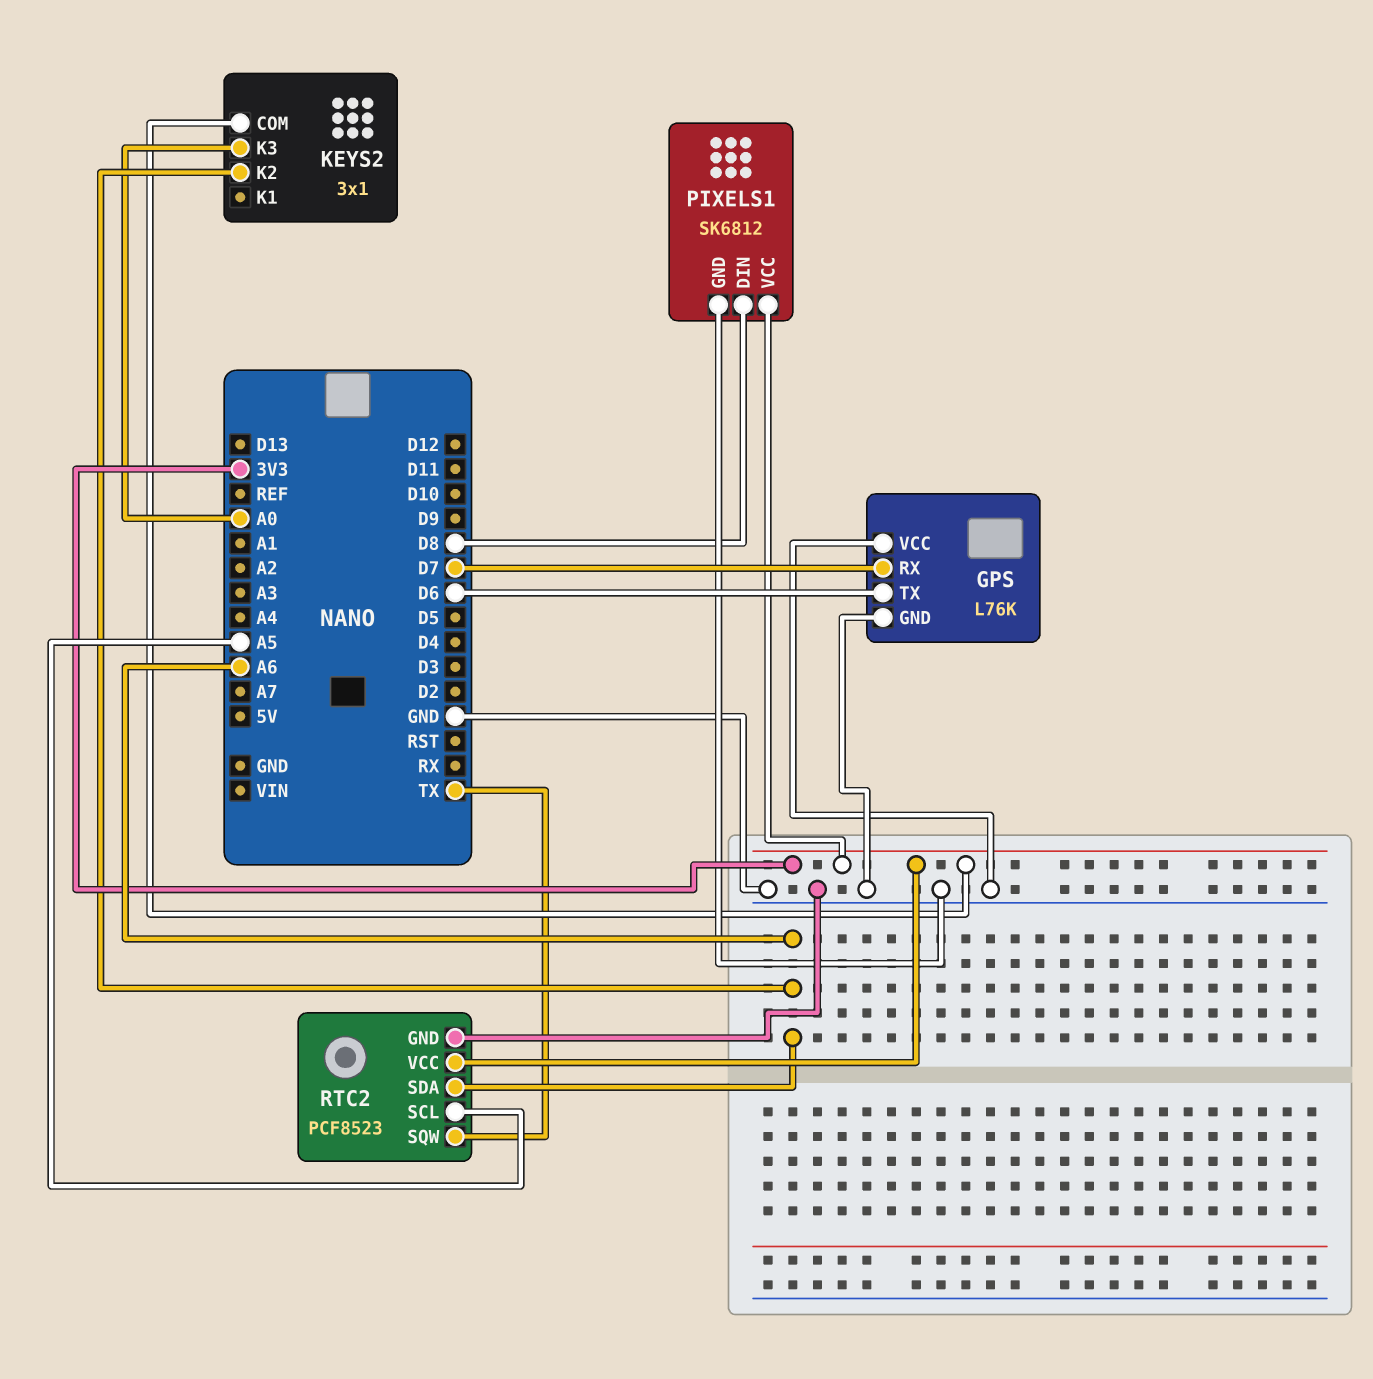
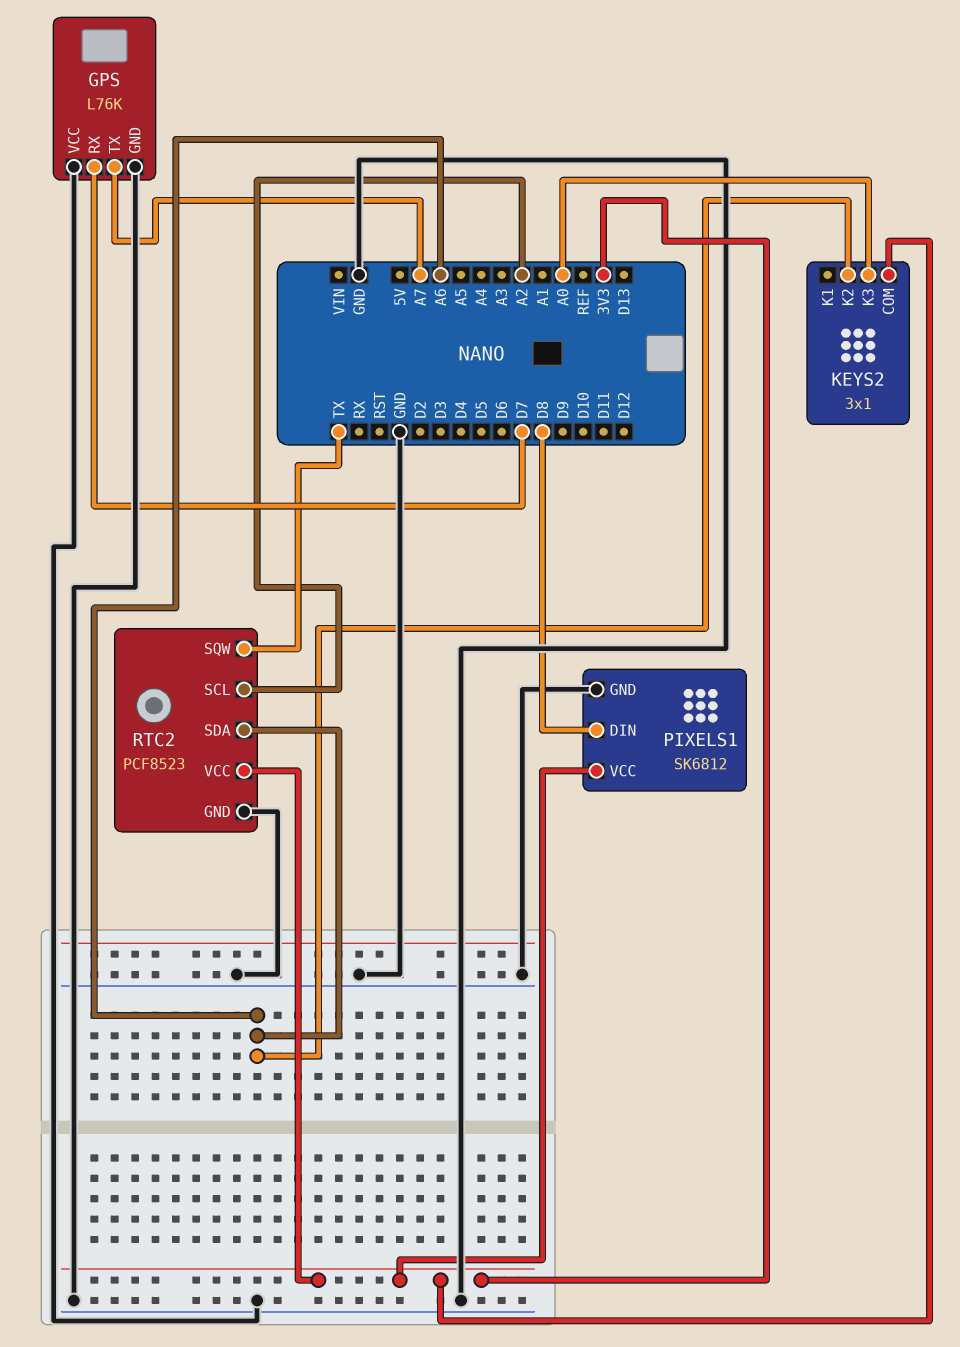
GPS pin TX: D6 -> A7
RTC2 pin SCL: A5 -> A2

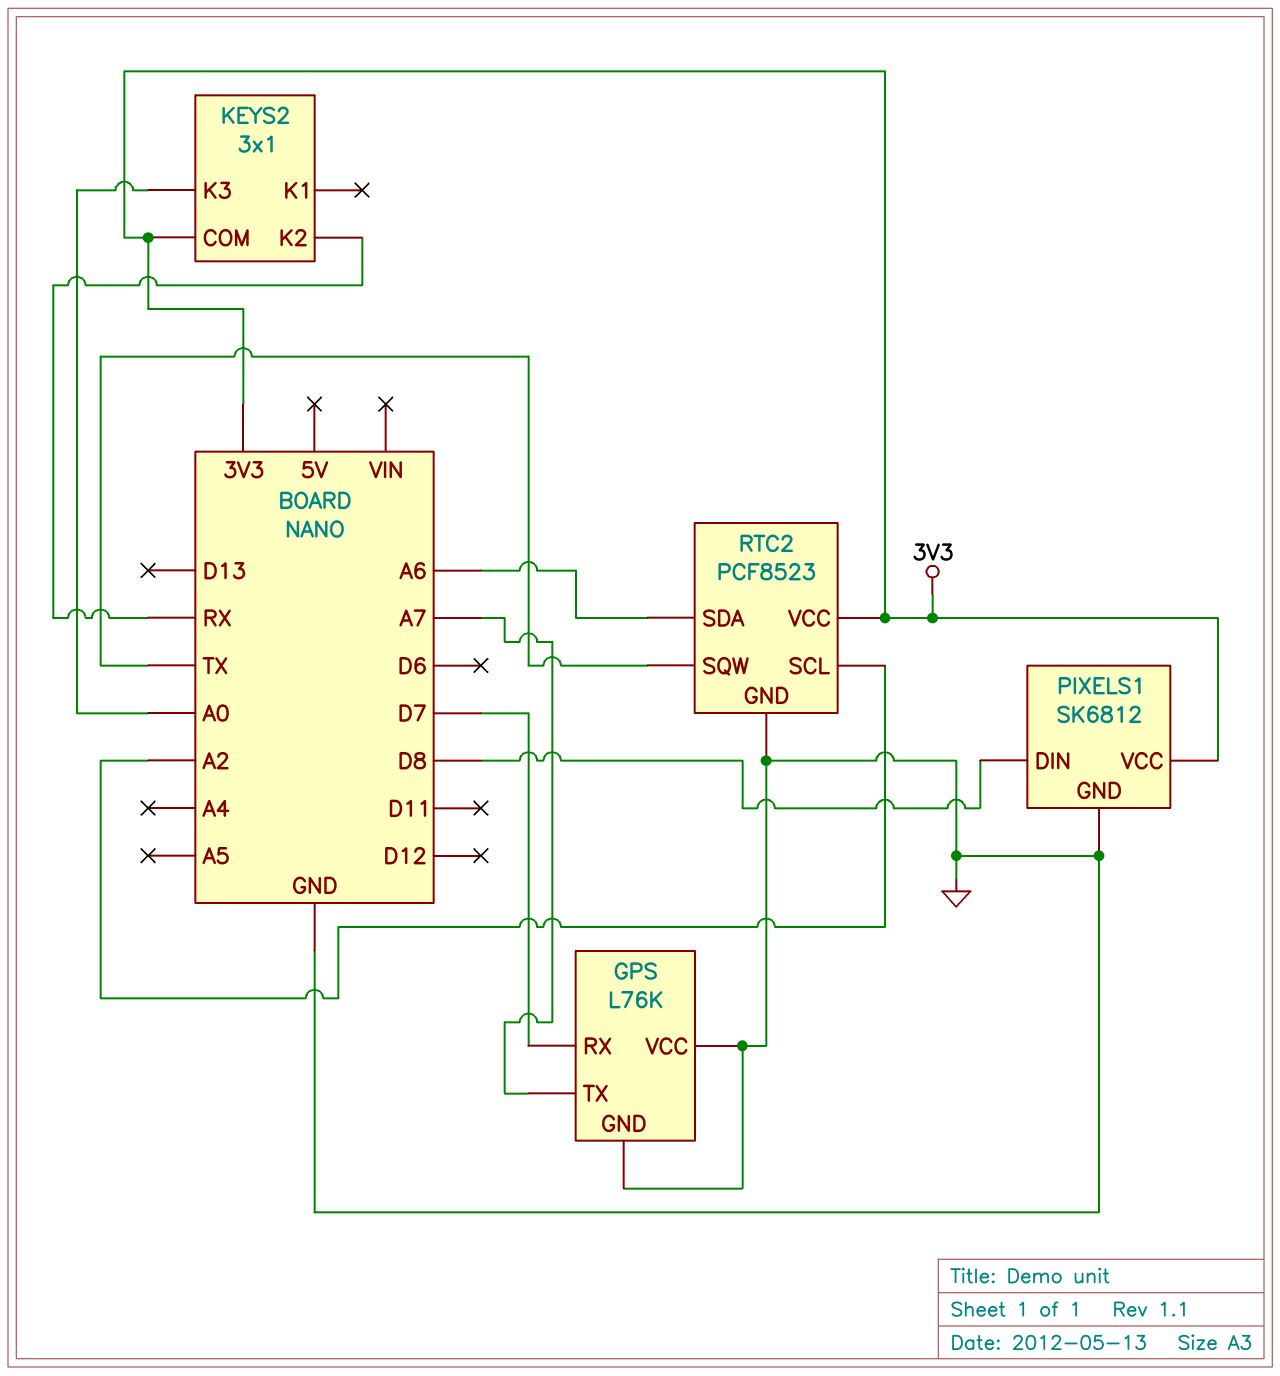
KEYS2 pin K2: A6 -> RX

